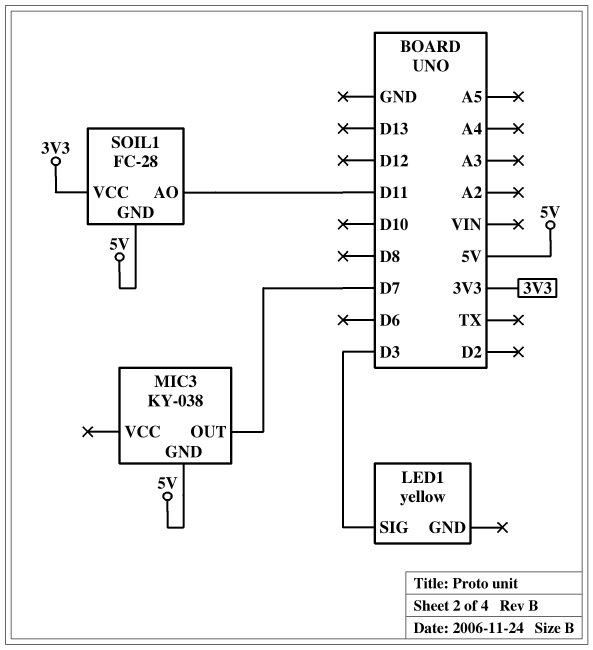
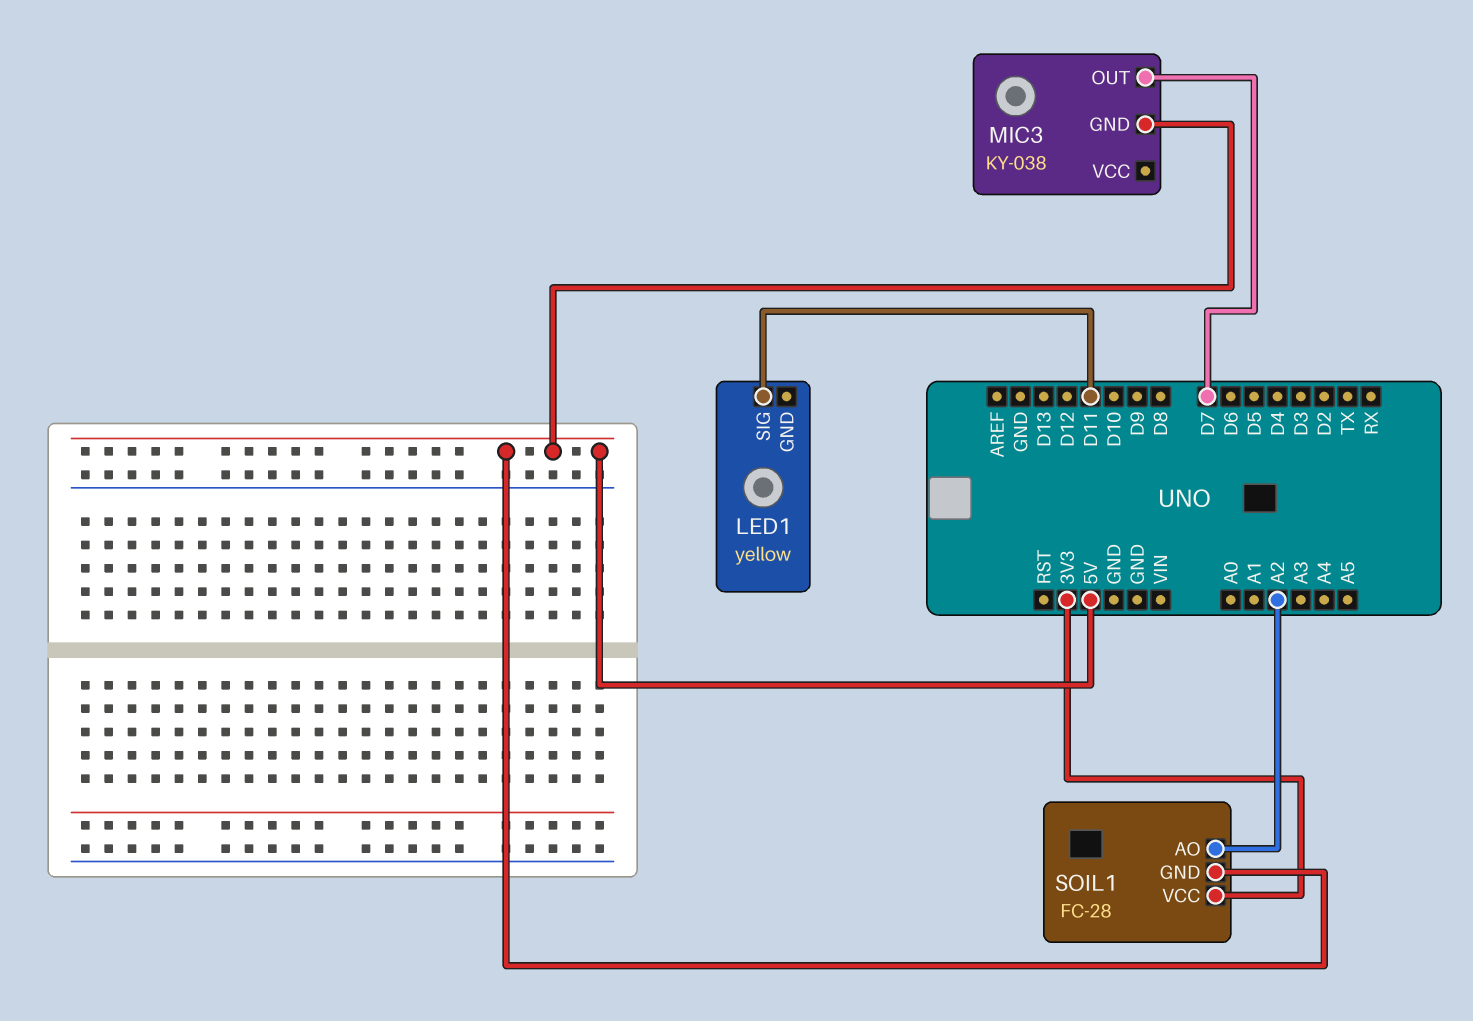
LED1 pin SIG: D3 -> D11
SOIL1 pin AO: D11 -> A2

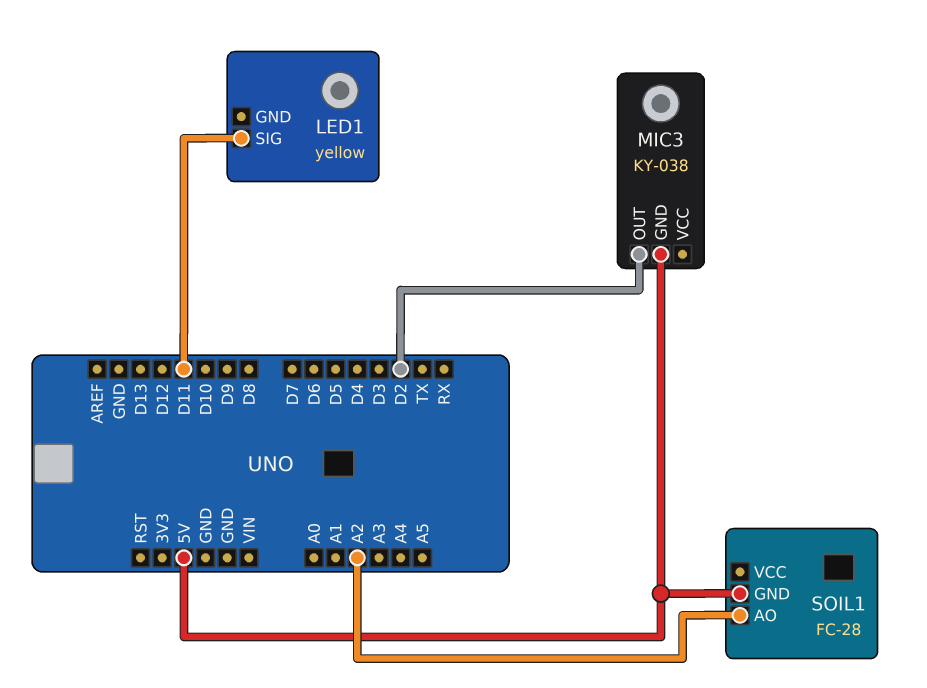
MIC3 pin OUT: D7 -> D2
SOIL1 pin VCC: 3V3 -> none

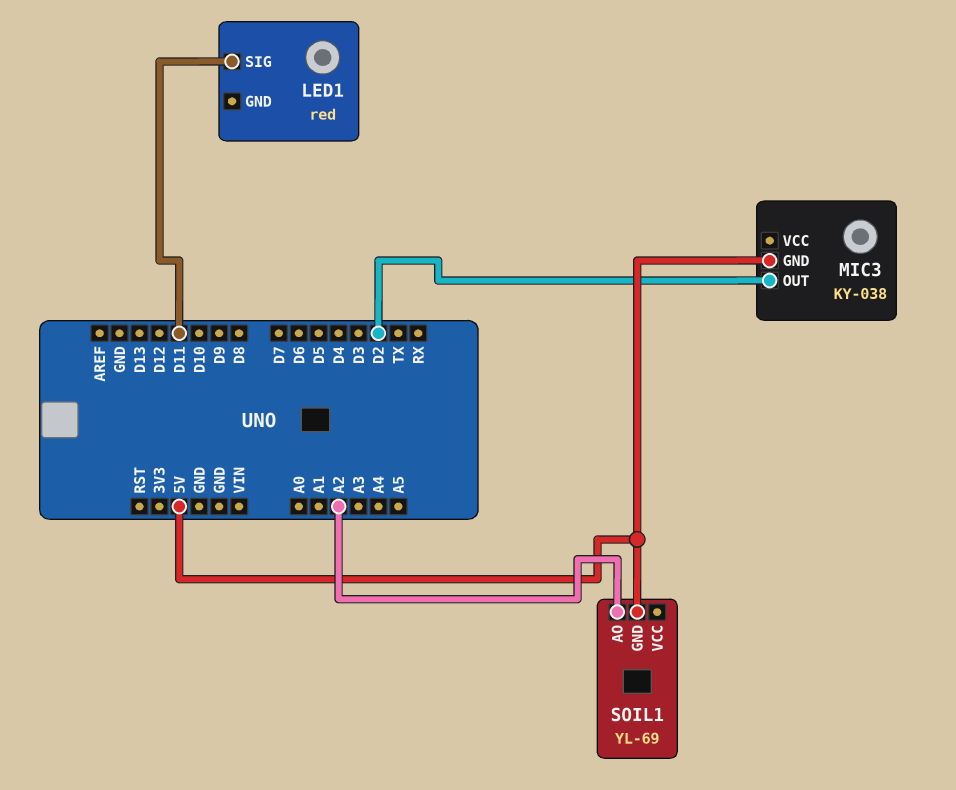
LED1: yellow -> red
SOIL1: FC-28 -> YL-69

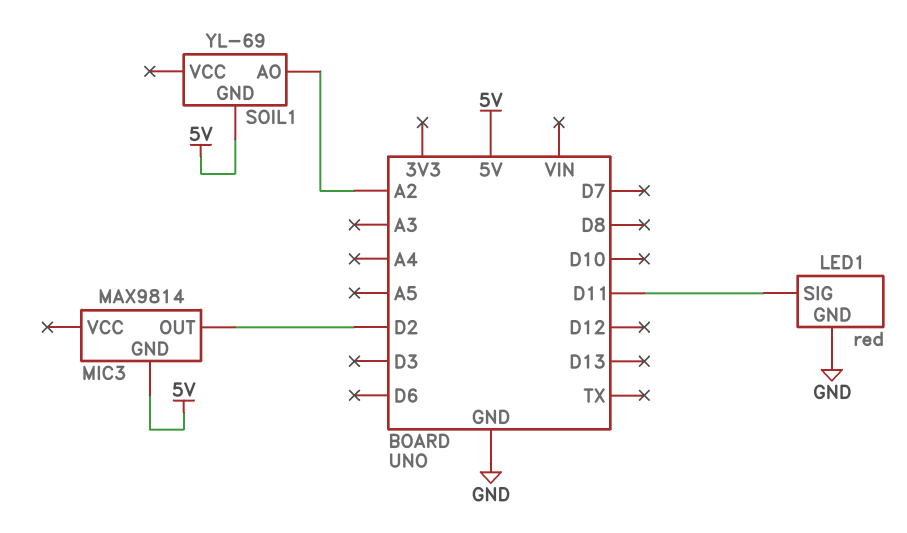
LED1 pin GND: none -> GND
MIC3: KY-038 -> MAX9814

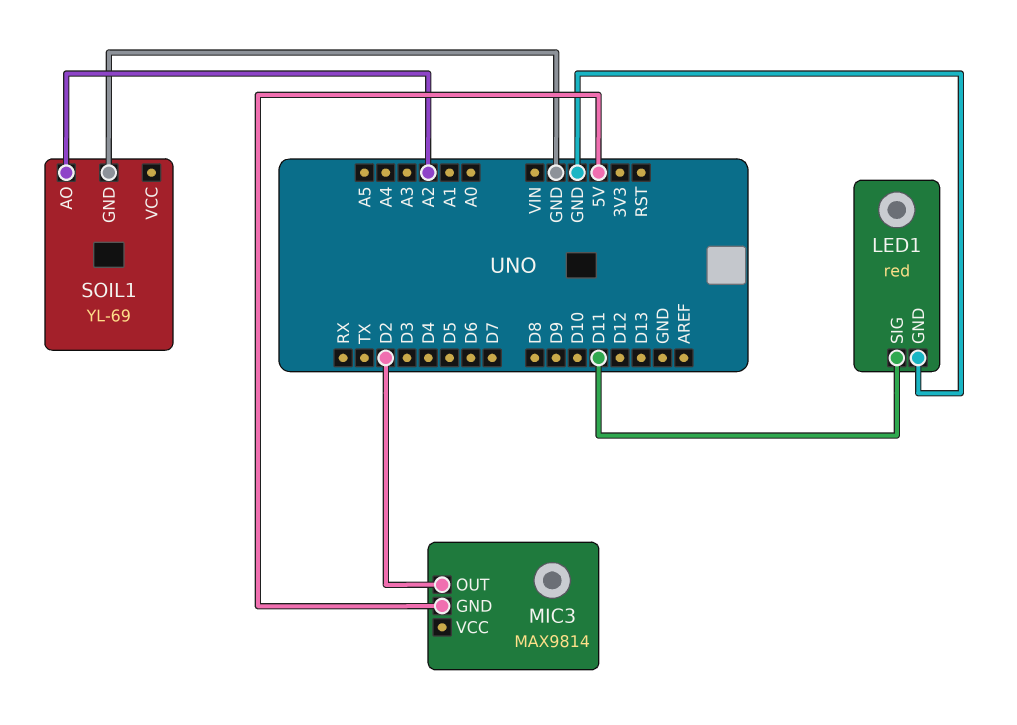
SOIL1 pin GND: 5V -> GND

